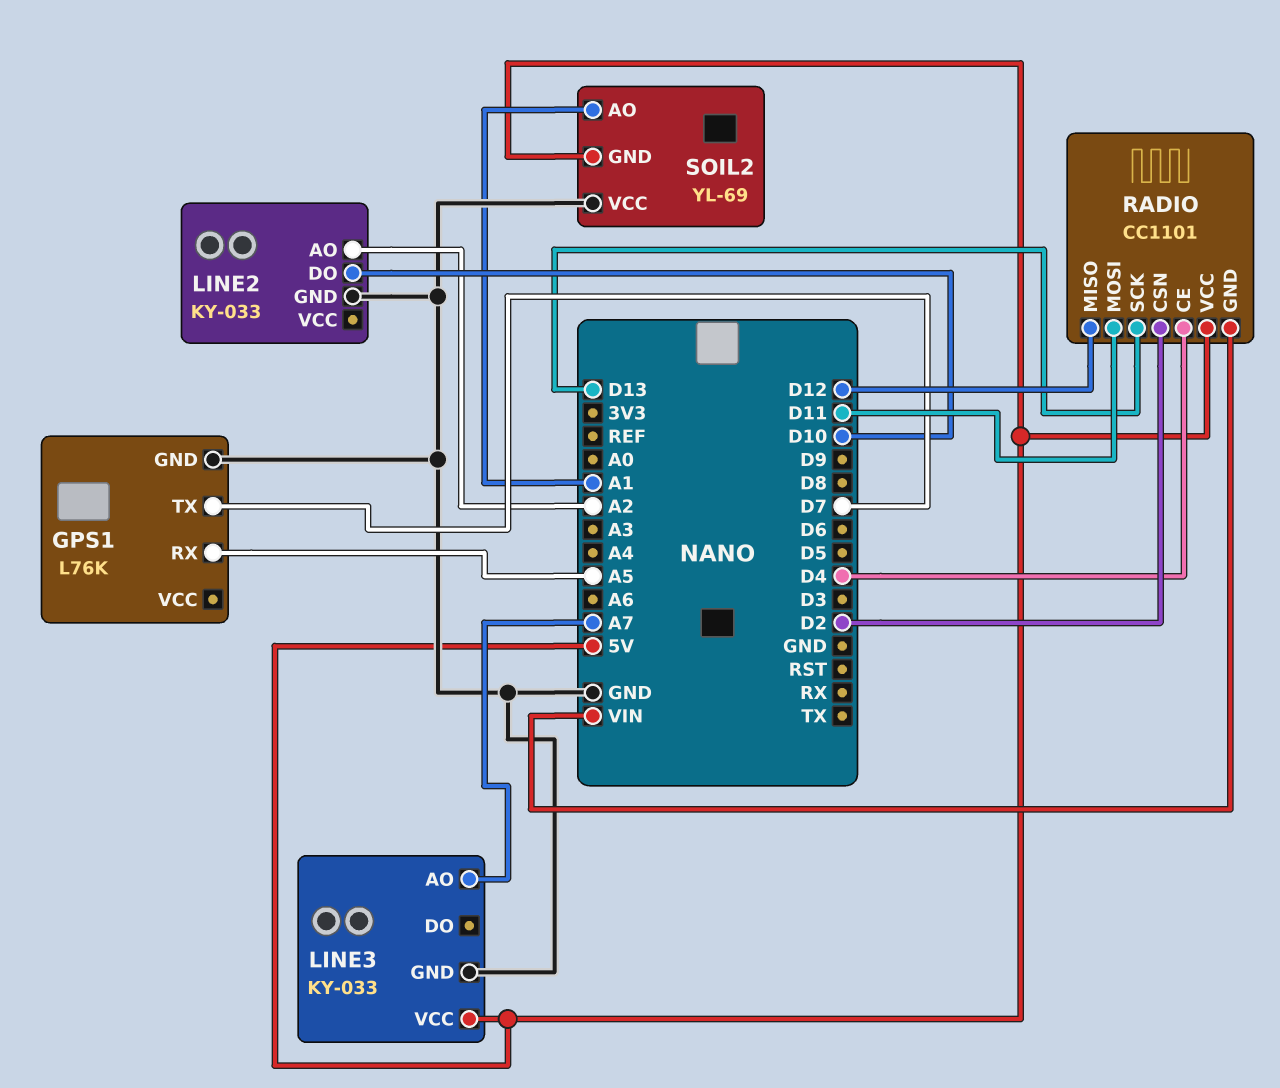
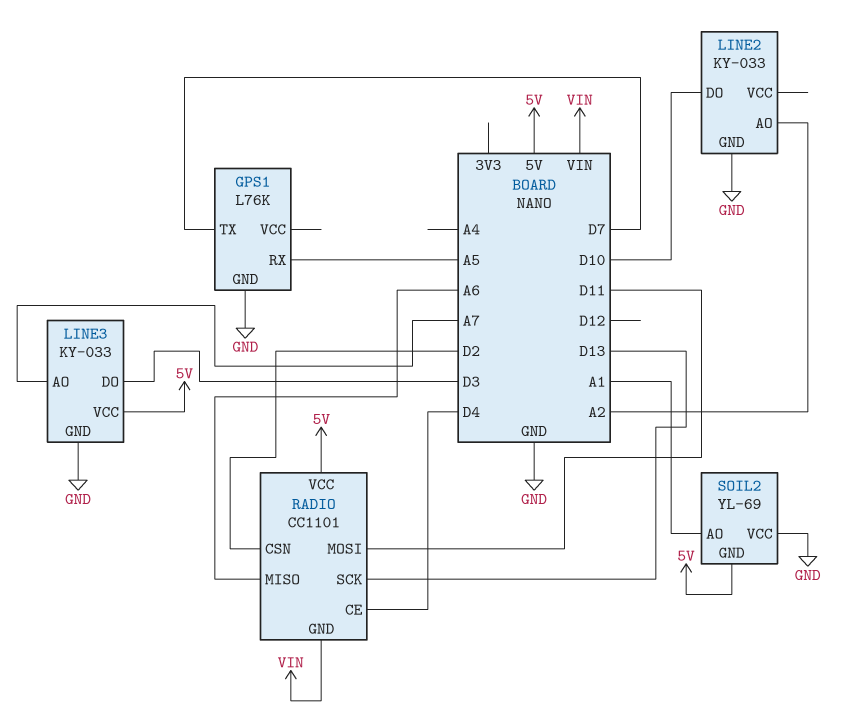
LINE3 pin DO: none -> D3
RADIO pin MISO: D12 -> A6

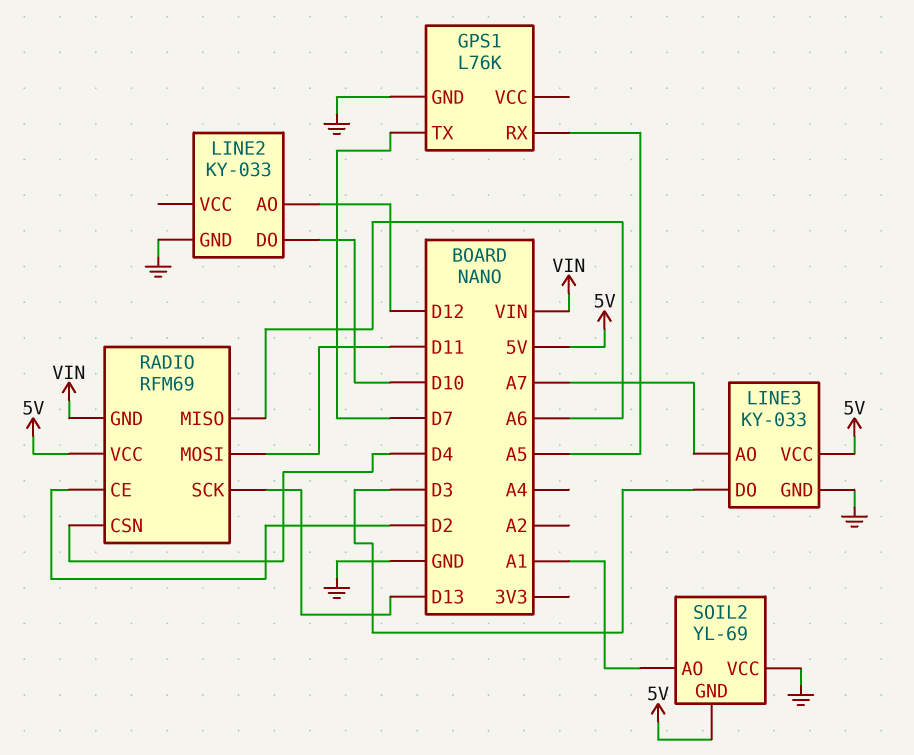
LINE2 pin AO: A2 -> D12
RADIO: CC1101 -> RFM69
RADIO pin CE: D4 -> D2
RADIO pin CSN: D2 -> D4

